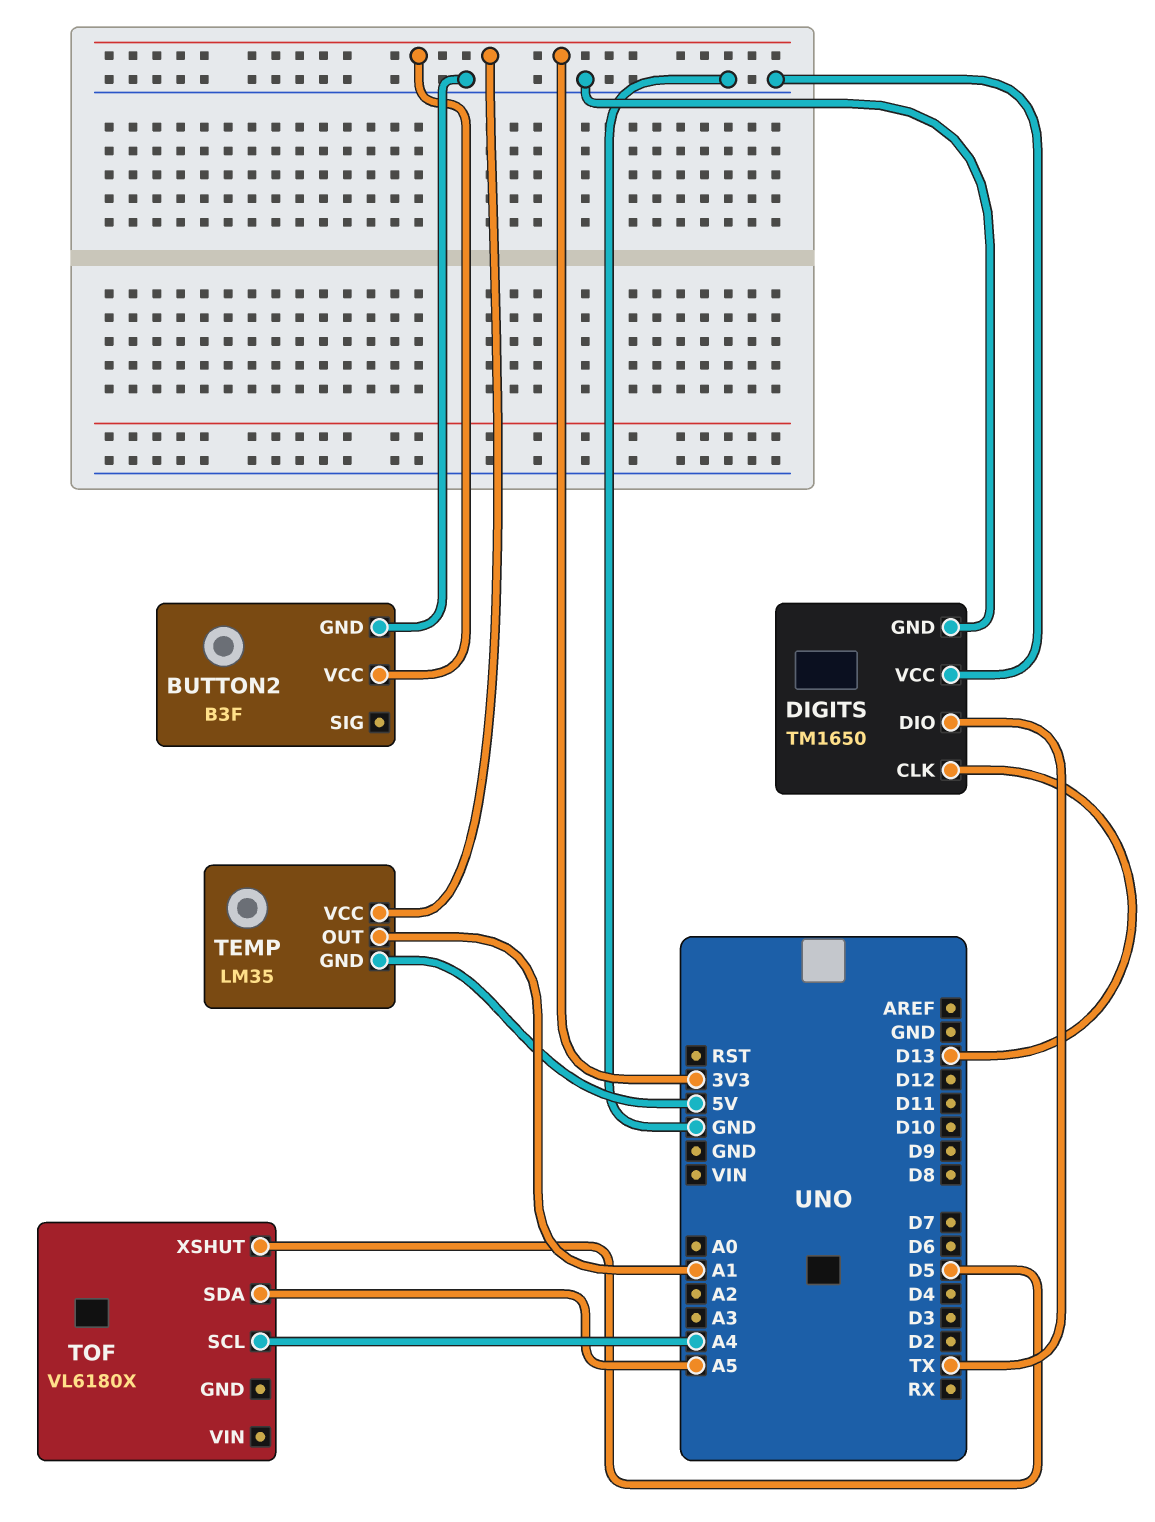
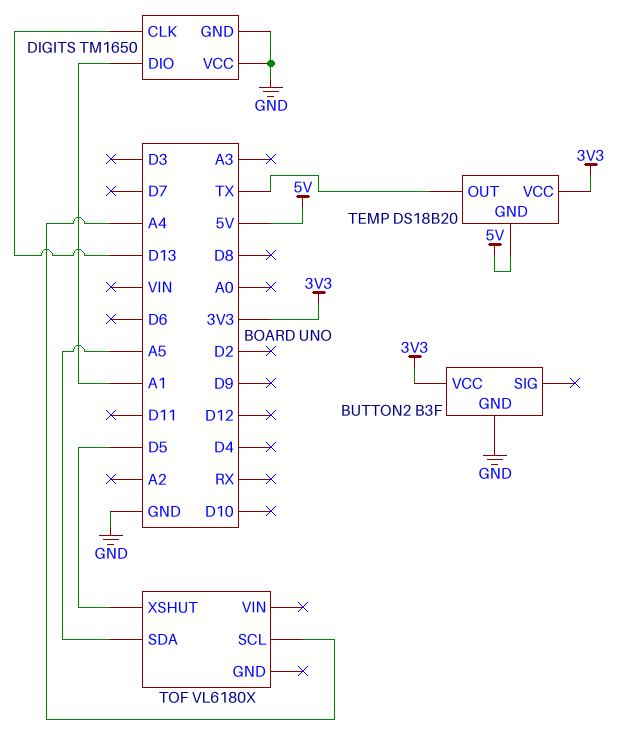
DIGITS pin DIO: TX -> A1
TEMP: LM35 -> DS18B20
TEMP pin OUT: A1 -> TX

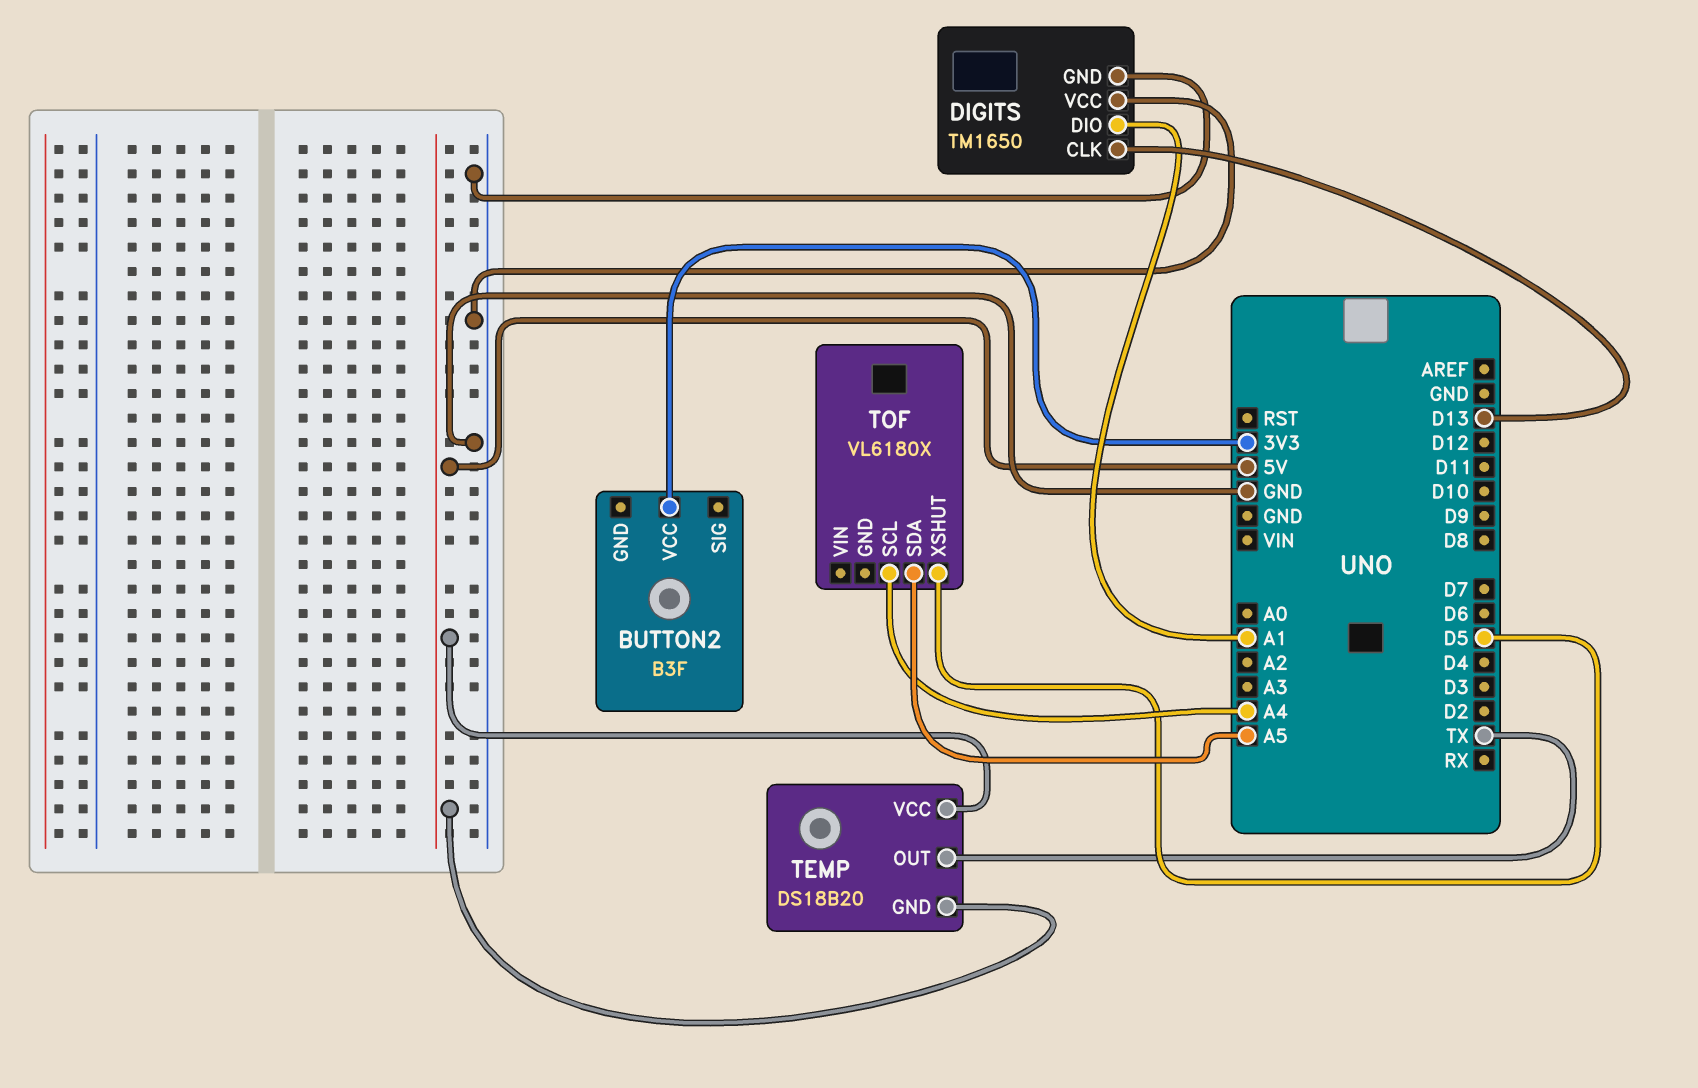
BUTTON2 pin GND: GND -> none
TEMP pin VCC: 3V3 -> 5V

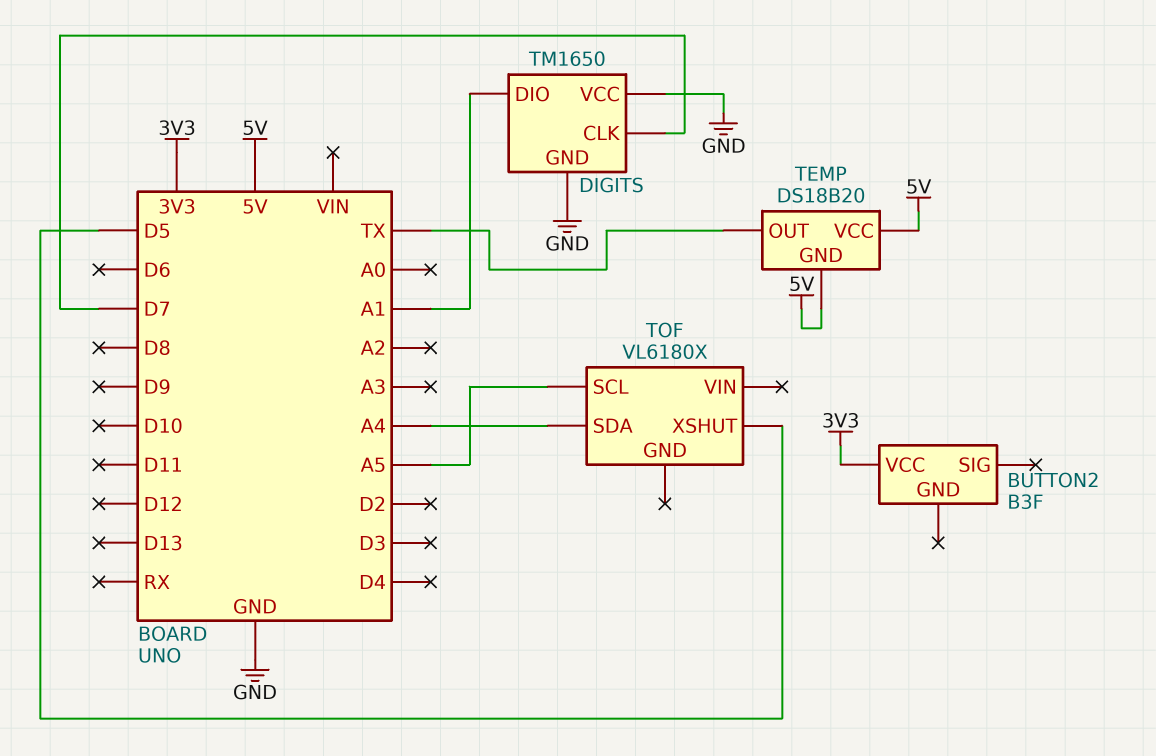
DIGITS pin CLK: D13 -> D7
TOF pin SCL: A4 -> A5
TOF pin SDA: A5 -> A4

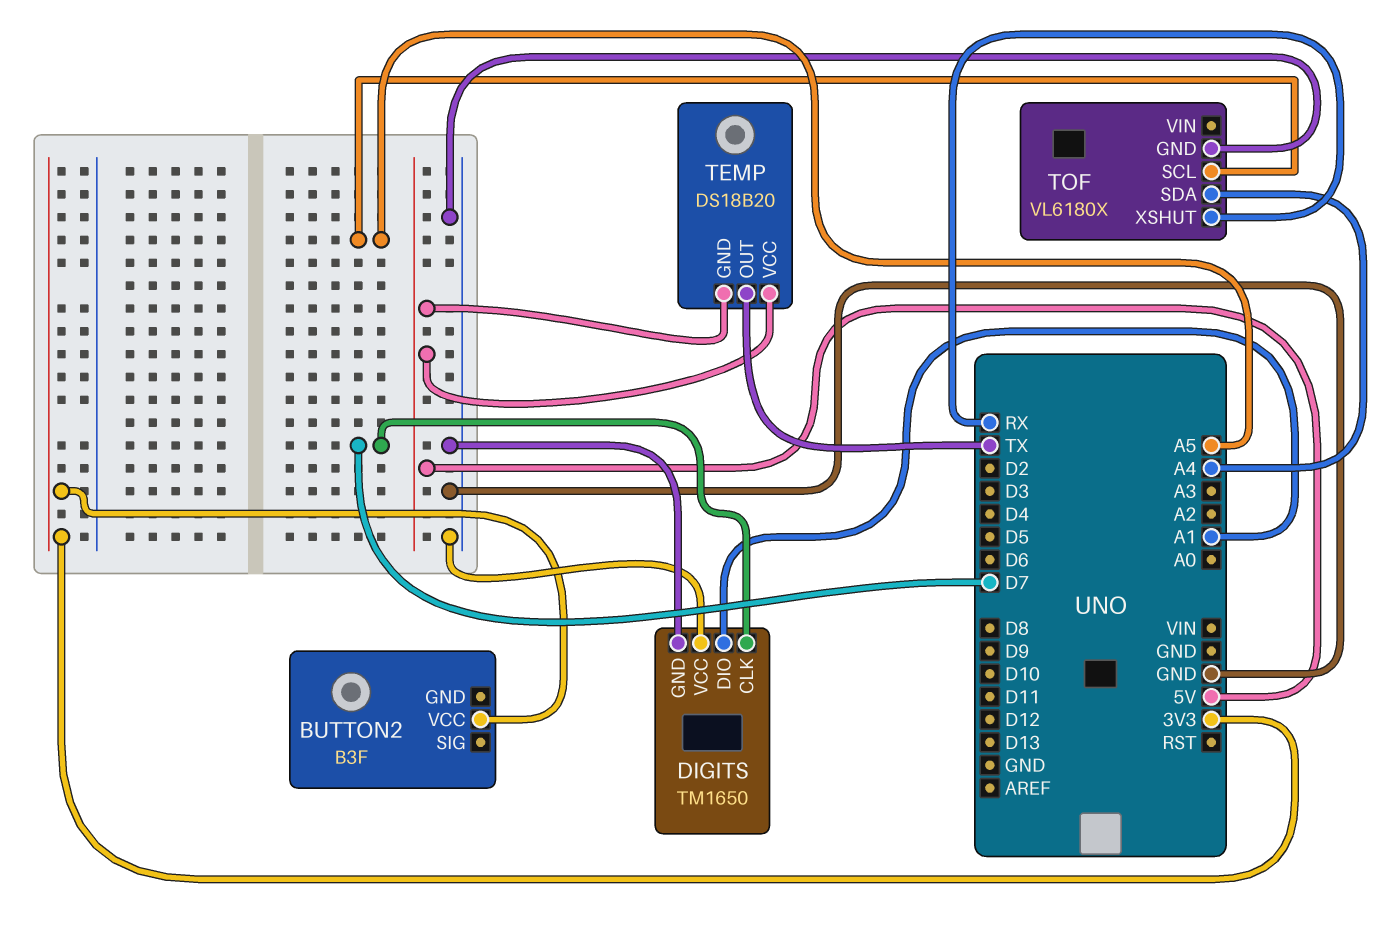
TOF pin GND: none -> GND
TOF pin XSHUT: D5 -> RX

